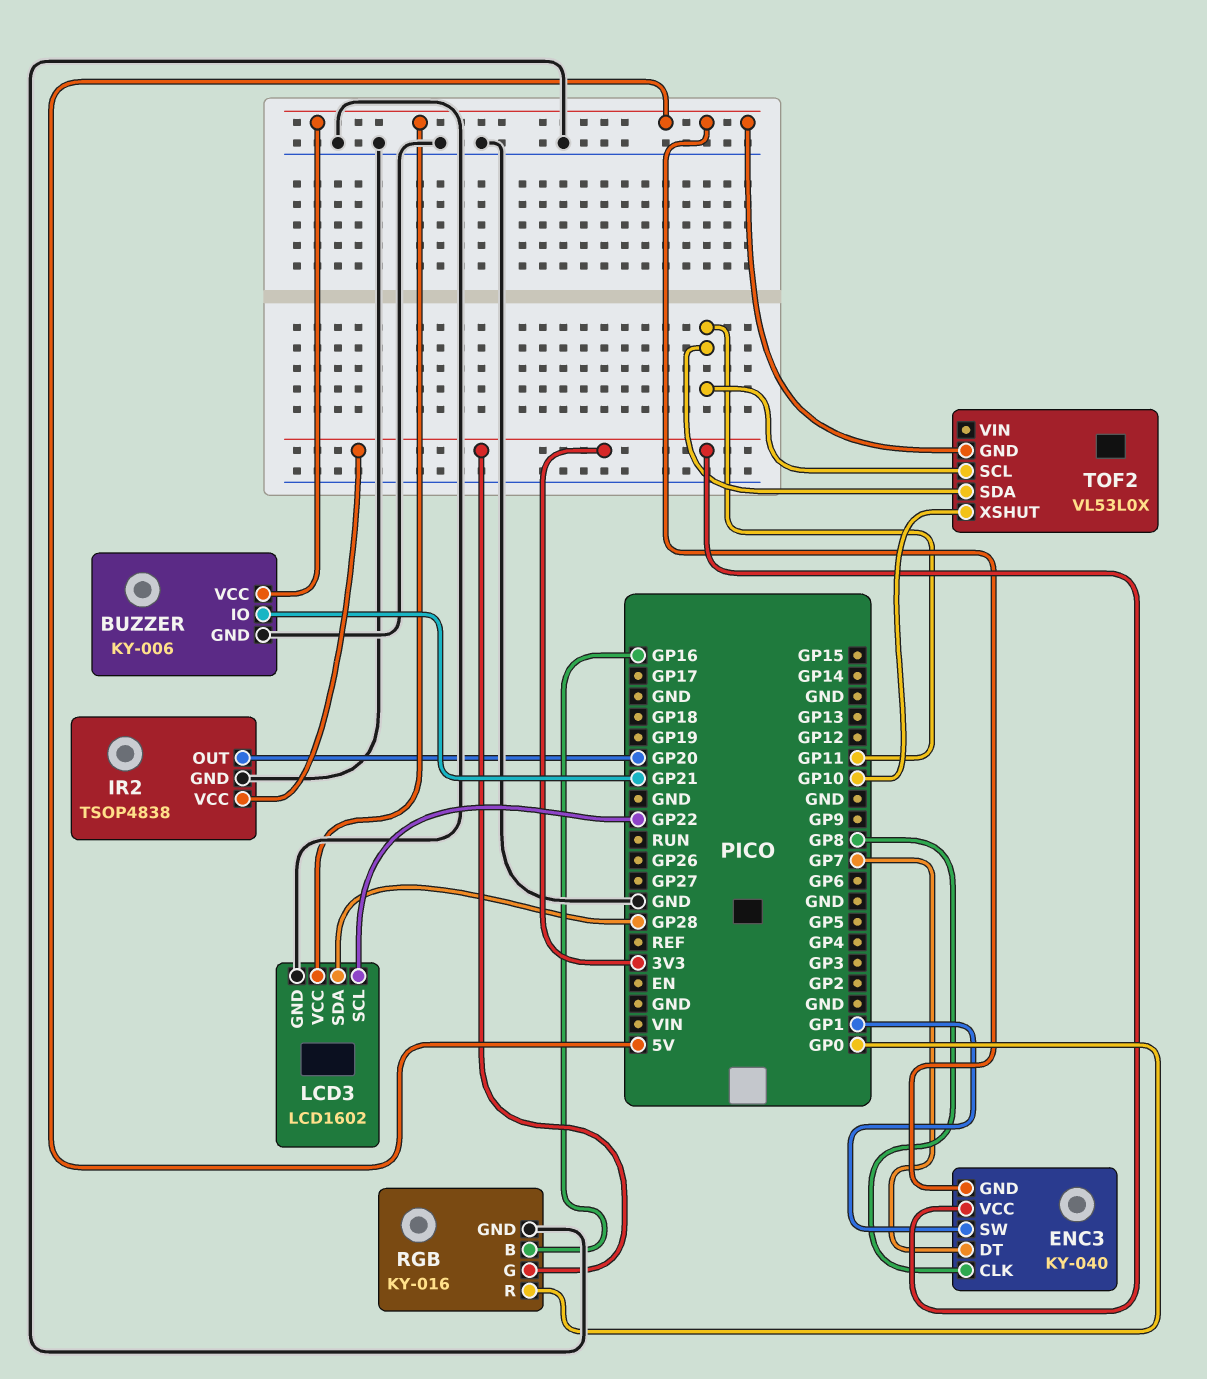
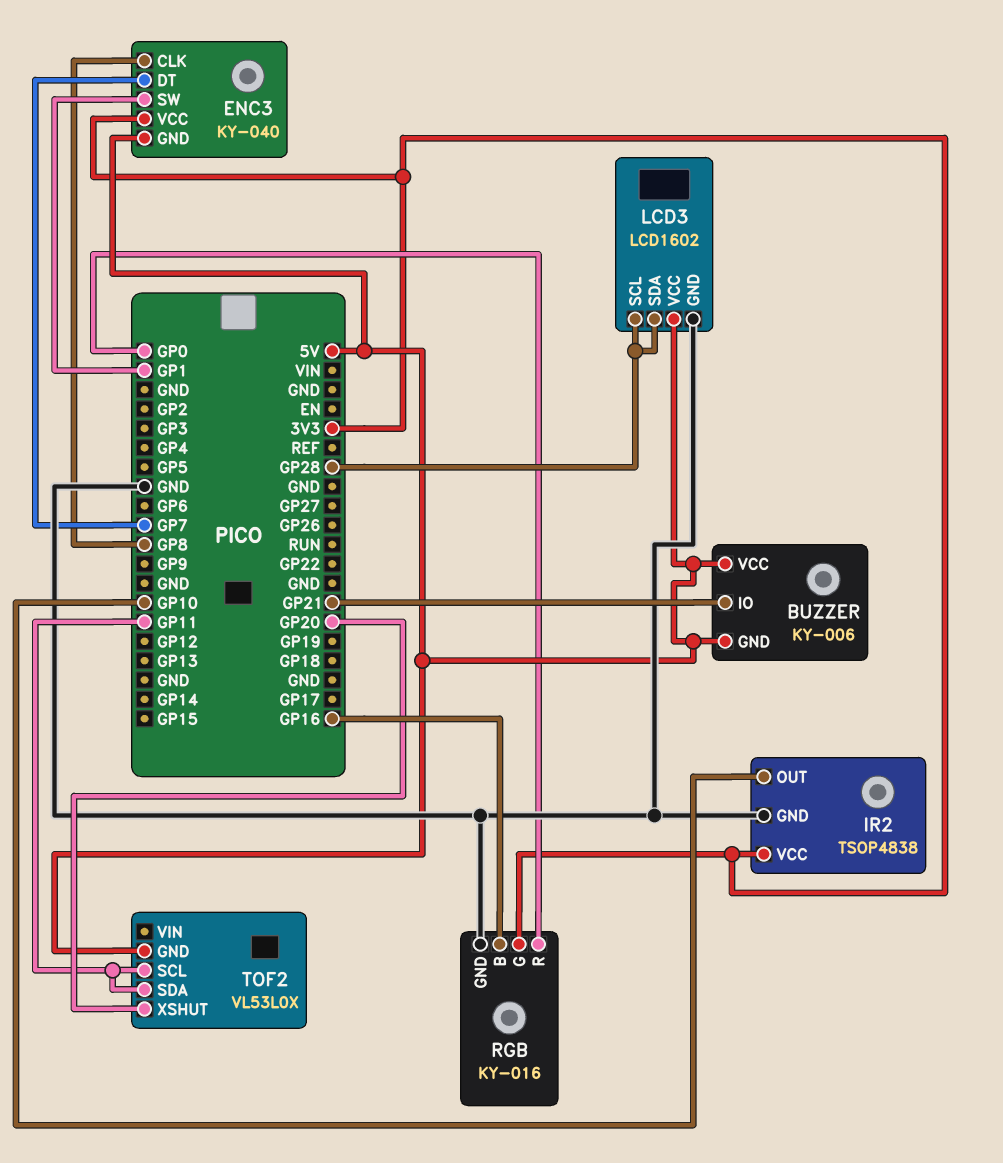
BUZZER pin GND: GND -> 5V
IR2 pin OUT: GP20 -> GP10
LCD3 pin SCL: GP22 -> GP28
TOF2 pin XSHUT: GP10 -> GP20

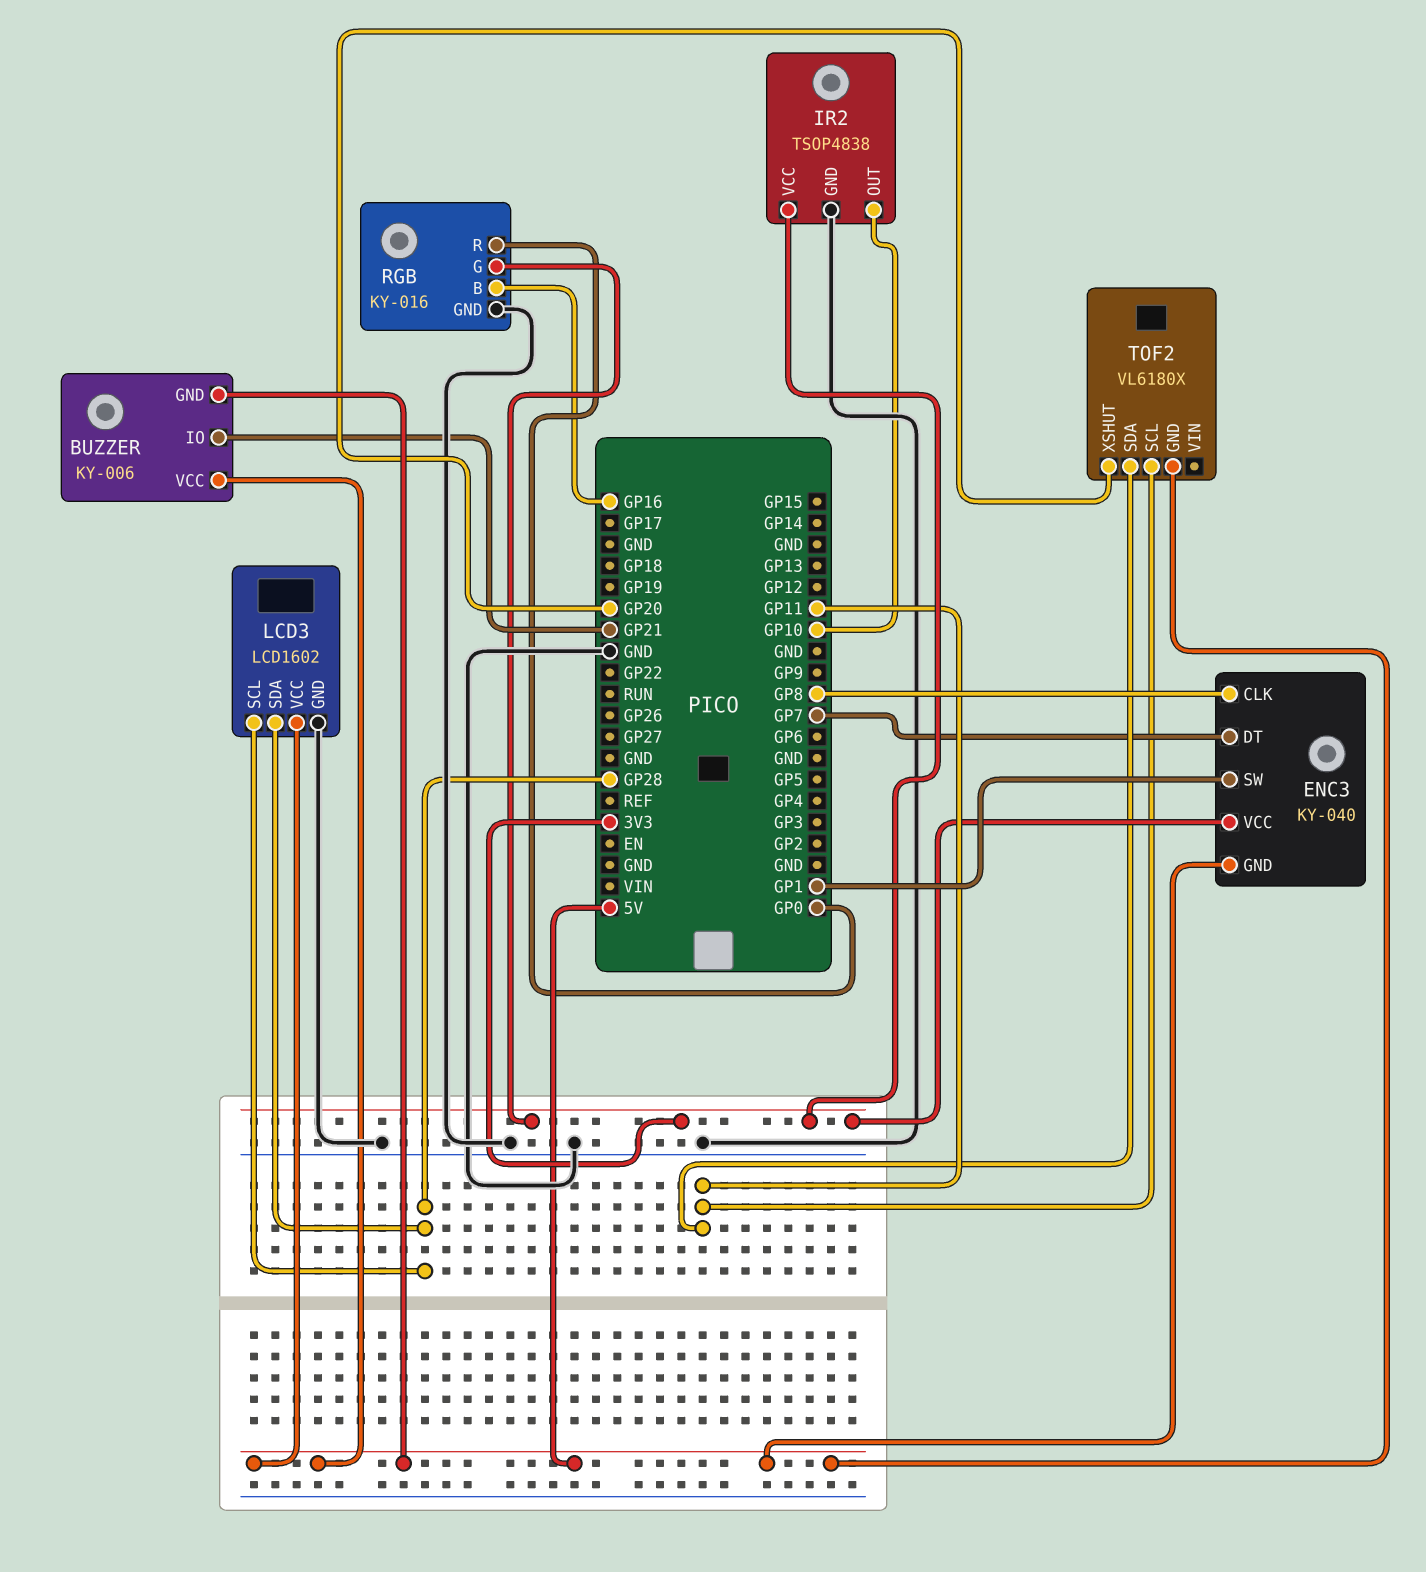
TOF2: VL53L0X -> VL6180X

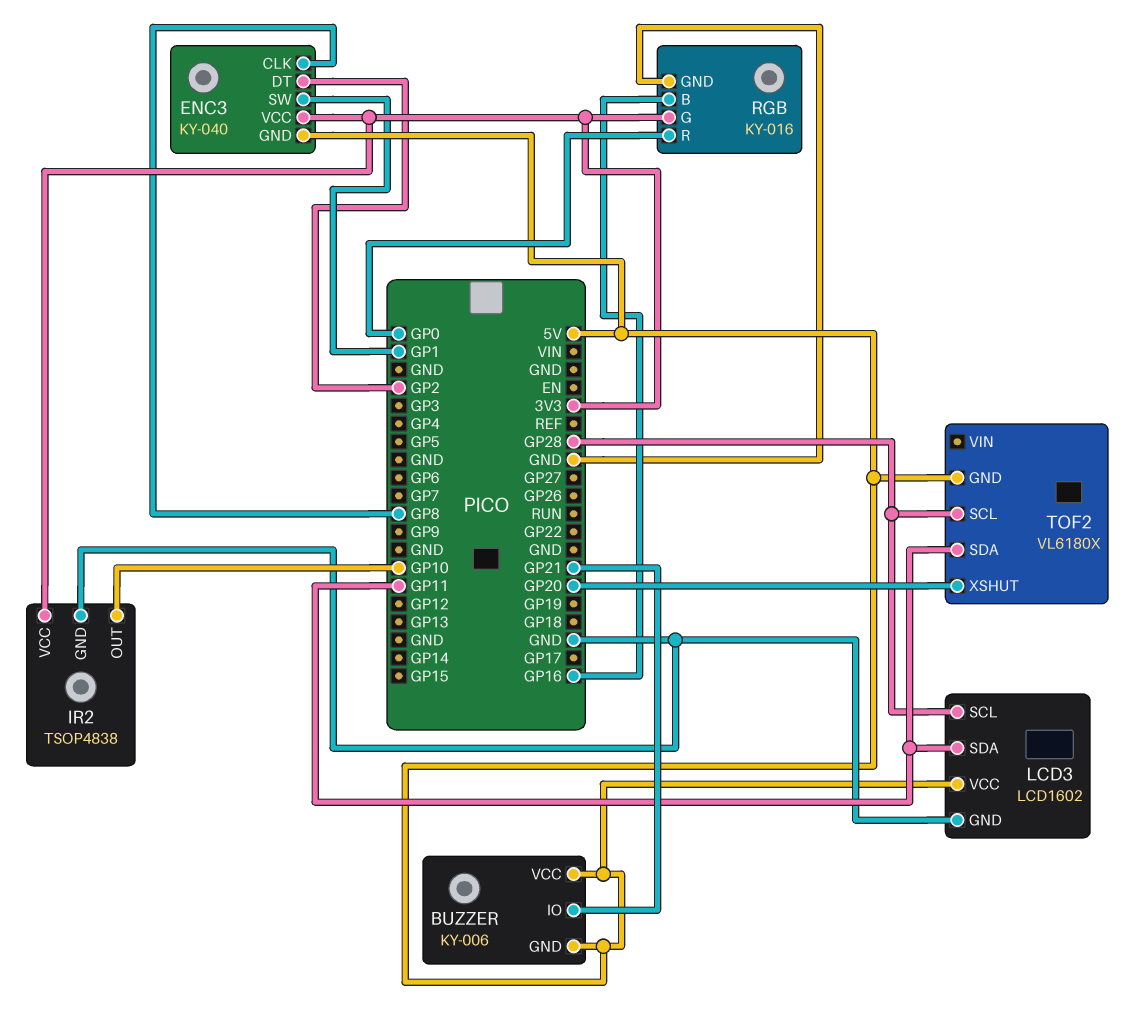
ENC3 pin DT: GP7 -> GP2
LCD3 pin SDA: GP28 -> GP11
TOF2 pin SCL: GP11 -> GP28

